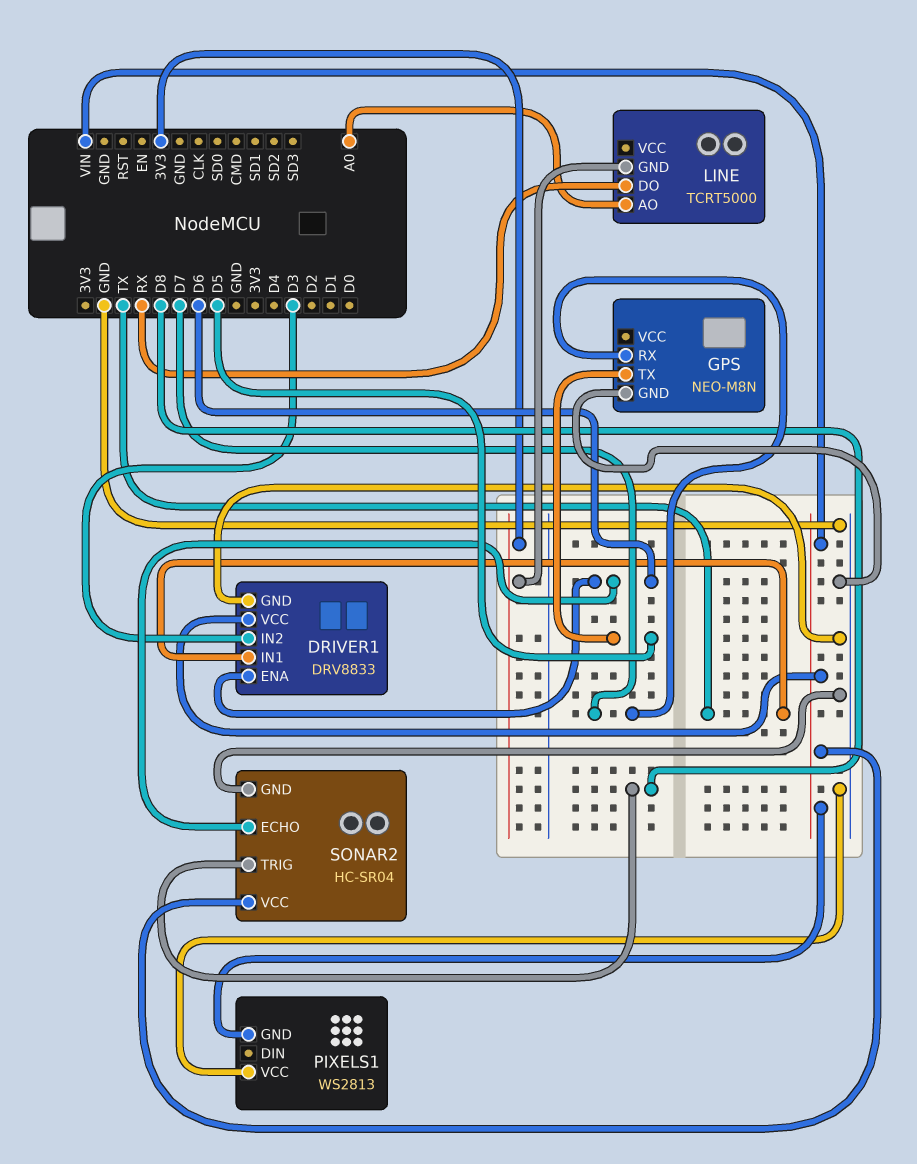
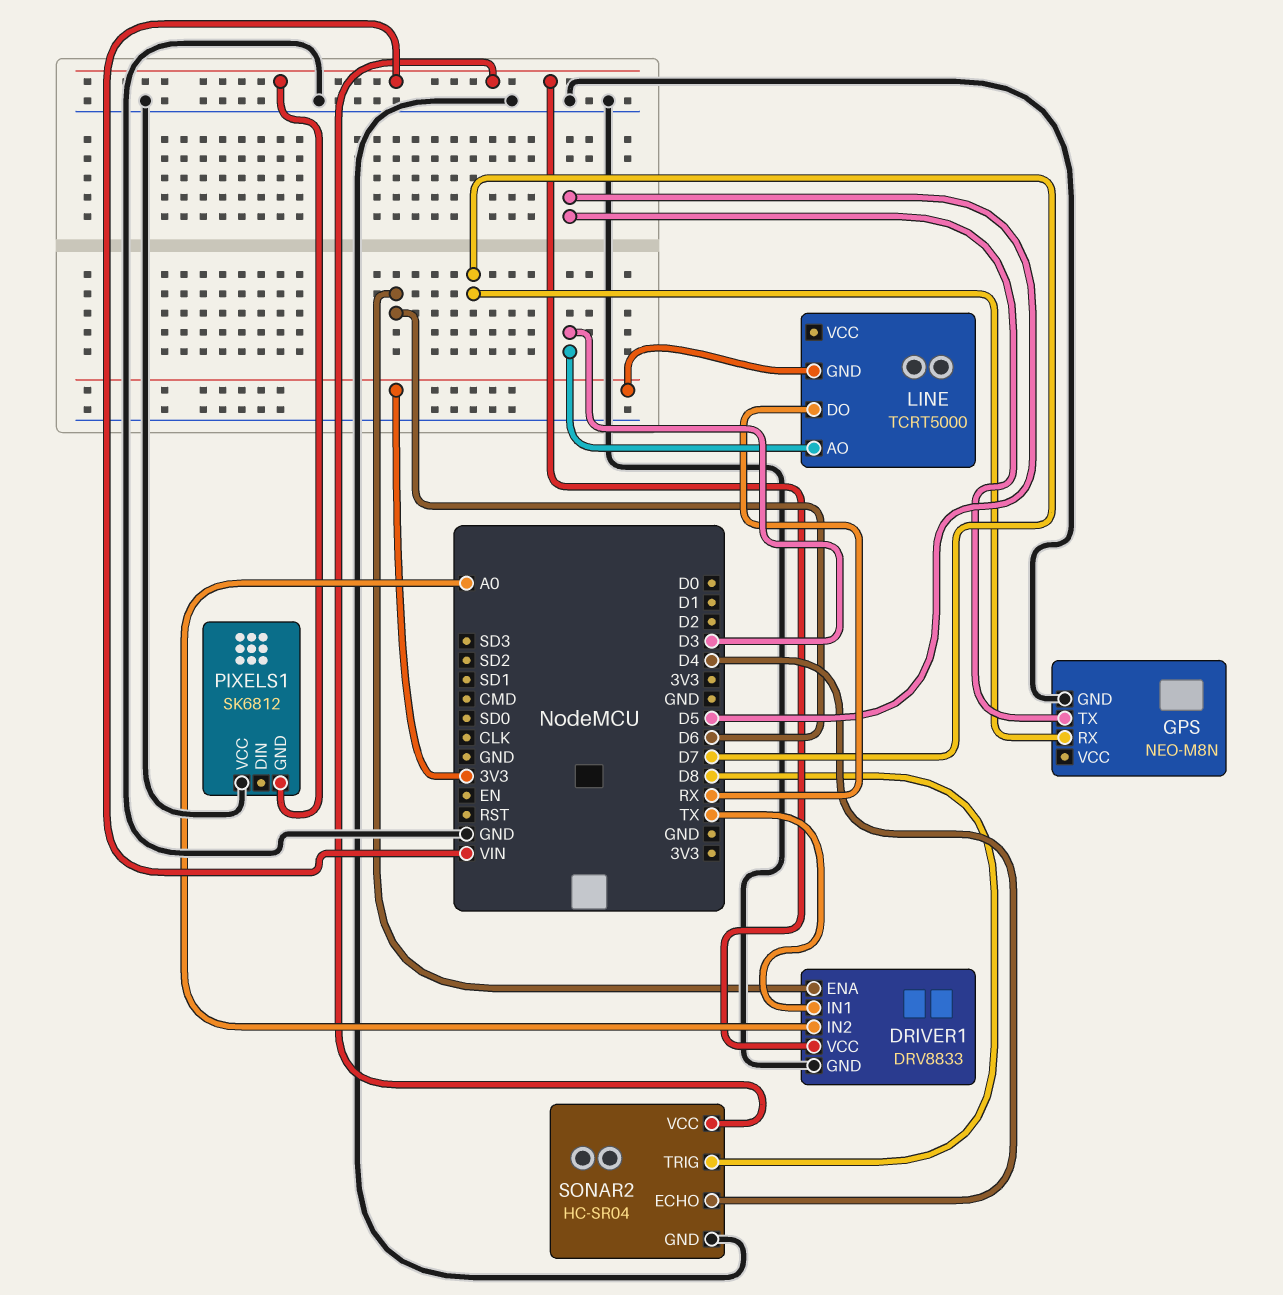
DRIVER1 pin IN2: D3 -> A0
LINE pin AO: A0 -> D3
PIXELS1: WS2813 -> SK6812
SONAR2 pin ECHO: D6 -> D4

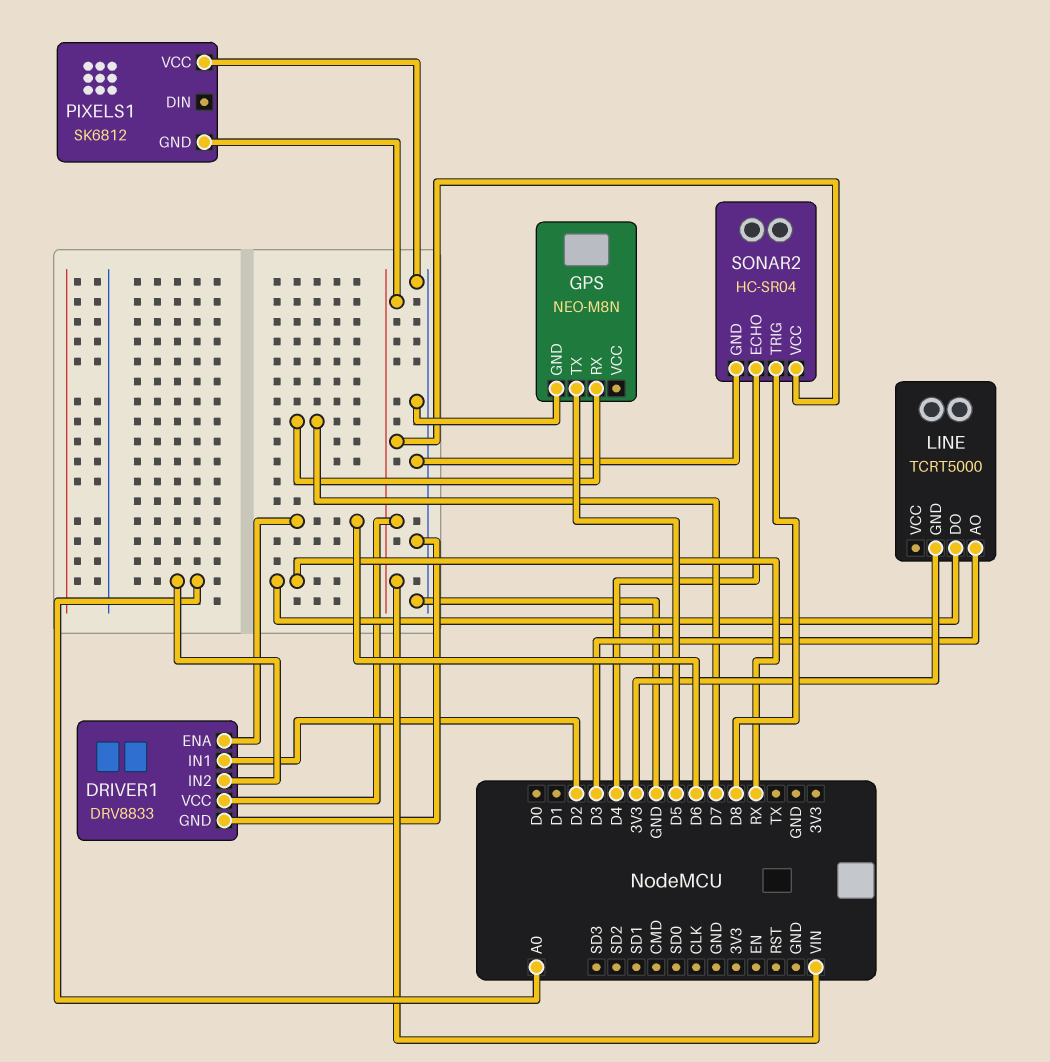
DRIVER1 pin IN1: TX -> D2

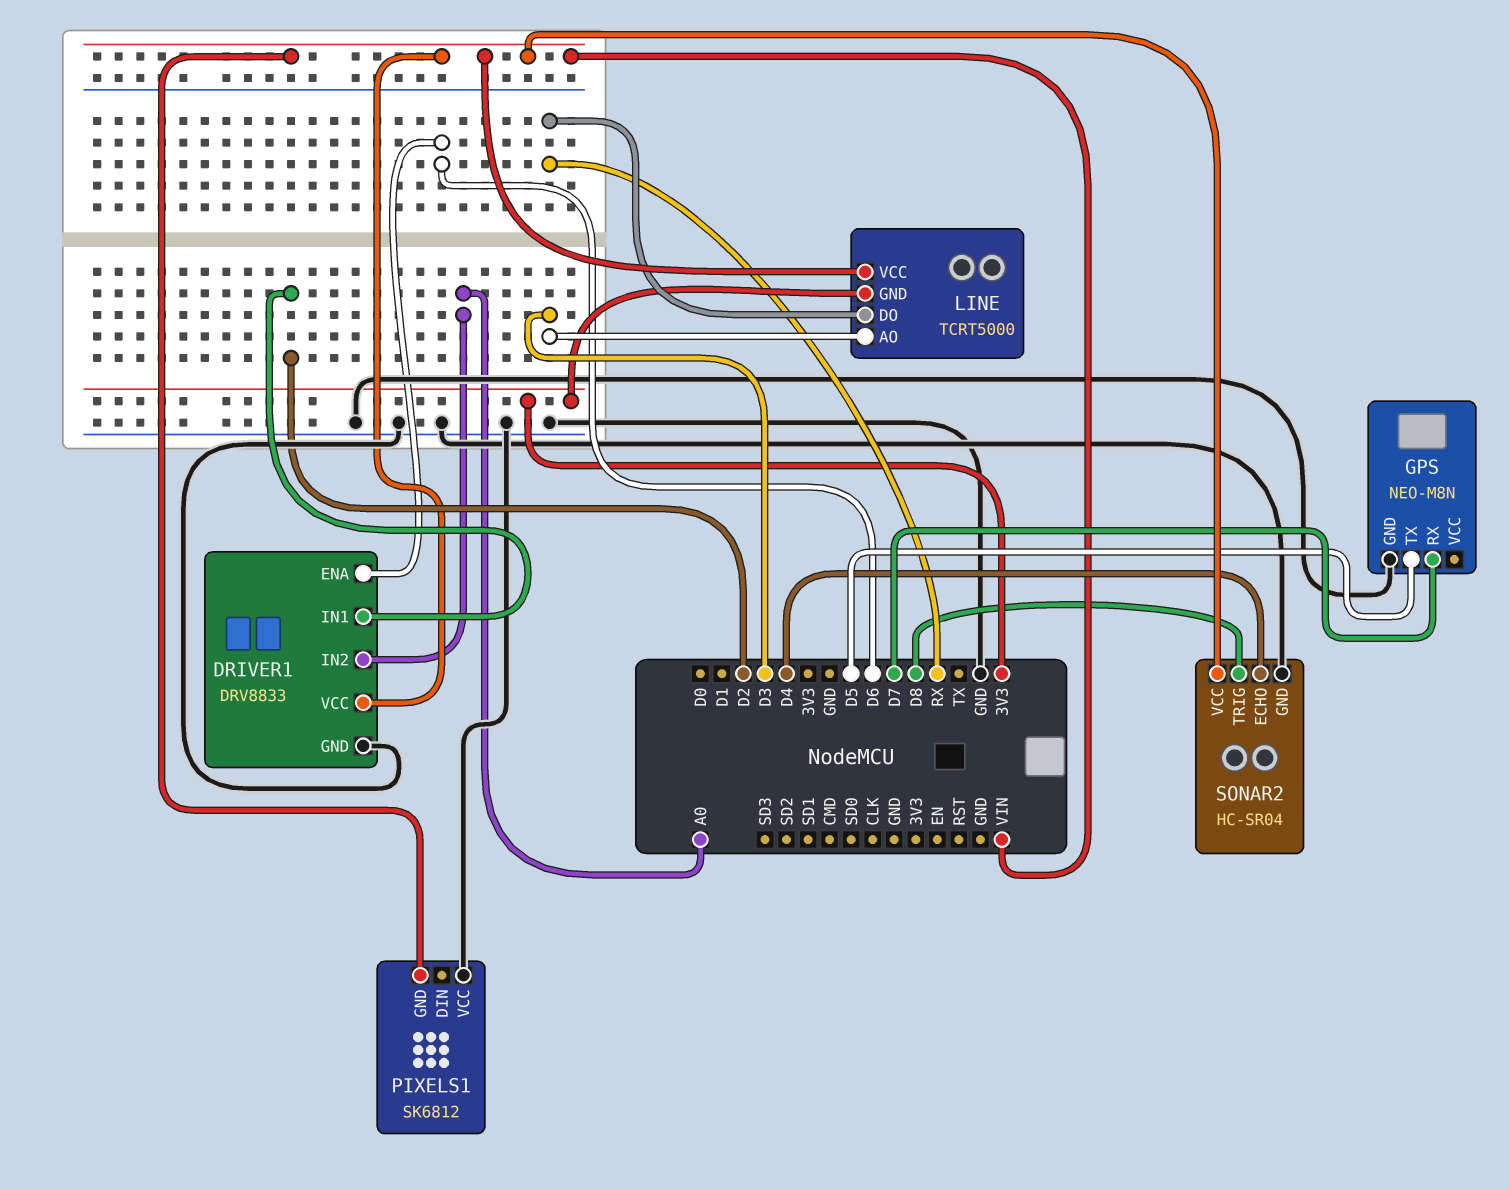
LINE pin VCC: none -> VIN

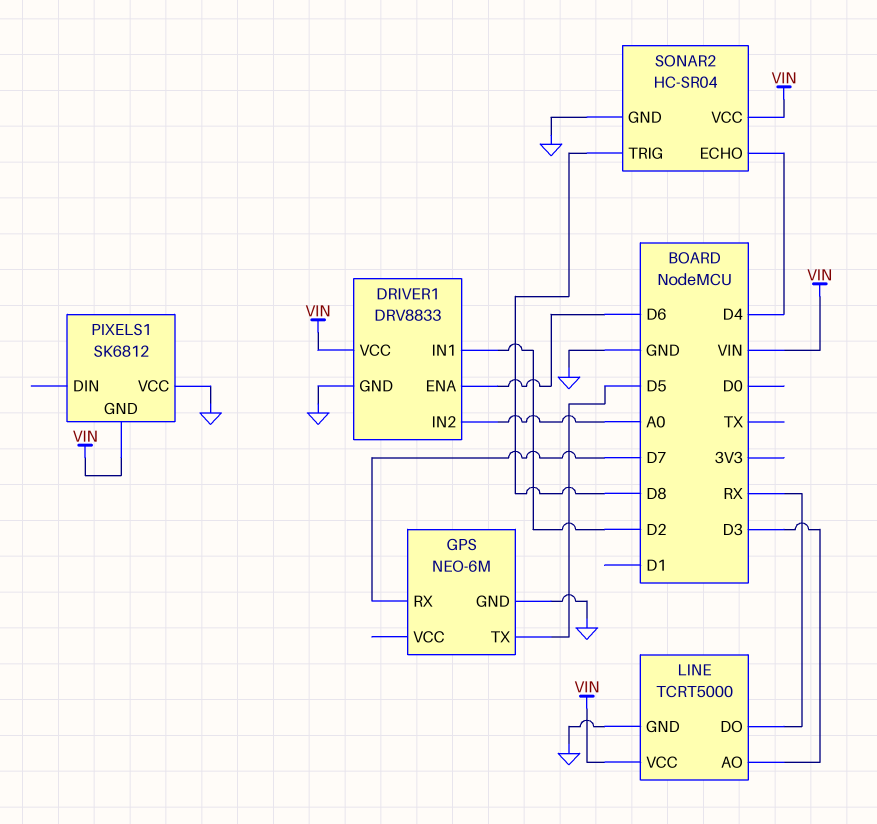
GPS: NEO-M8N -> NEO-6M
LINE pin GND: 3V3 -> GND

